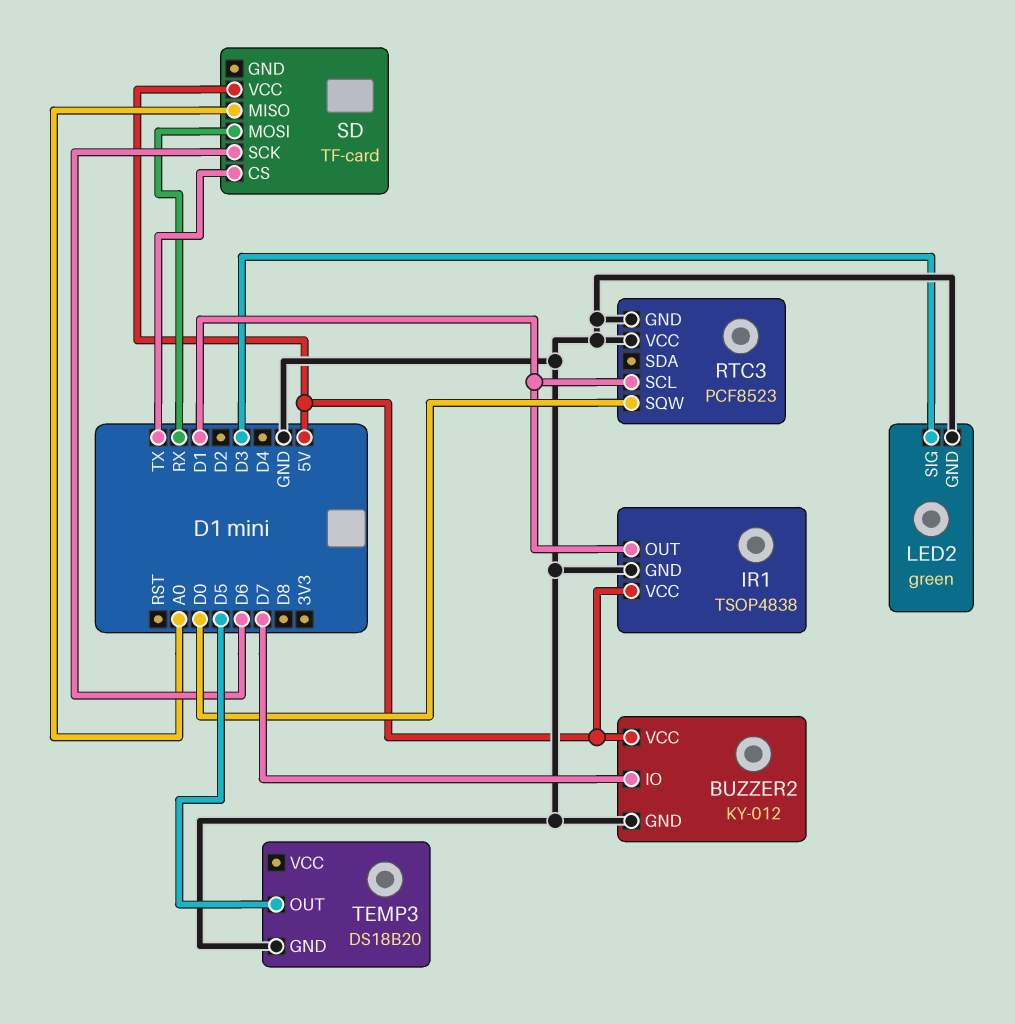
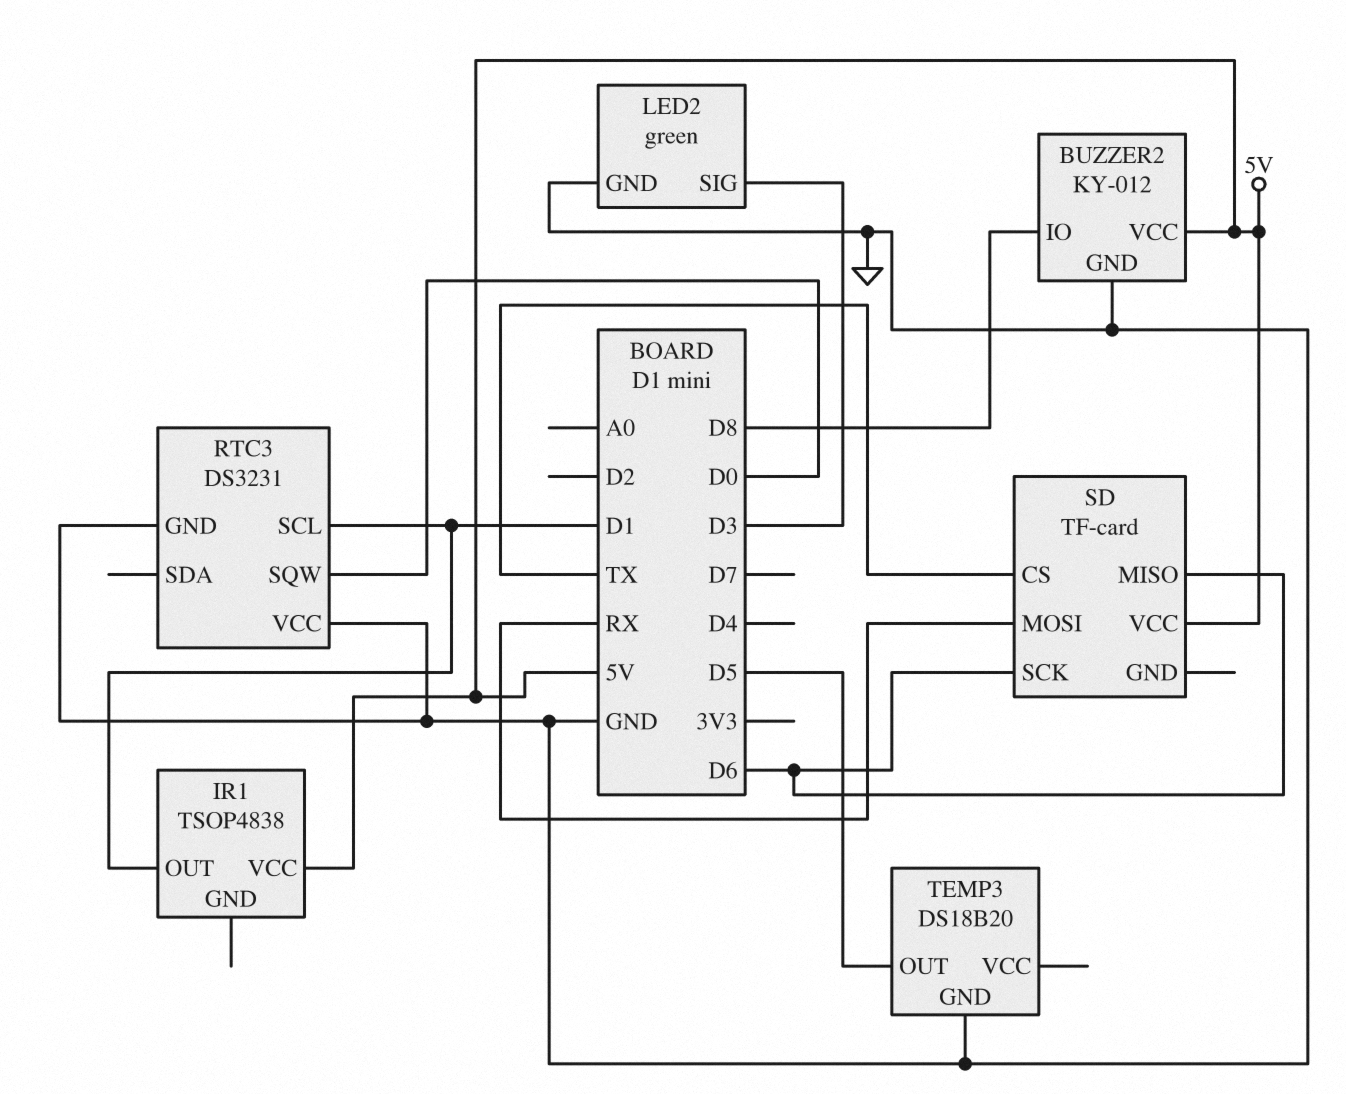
BUZZER2 pin IO: D7 -> D8
IR1 pin GND: GND -> none
RTC3: PCF8523 -> DS3231
SD pin MISO: A0 -> D6

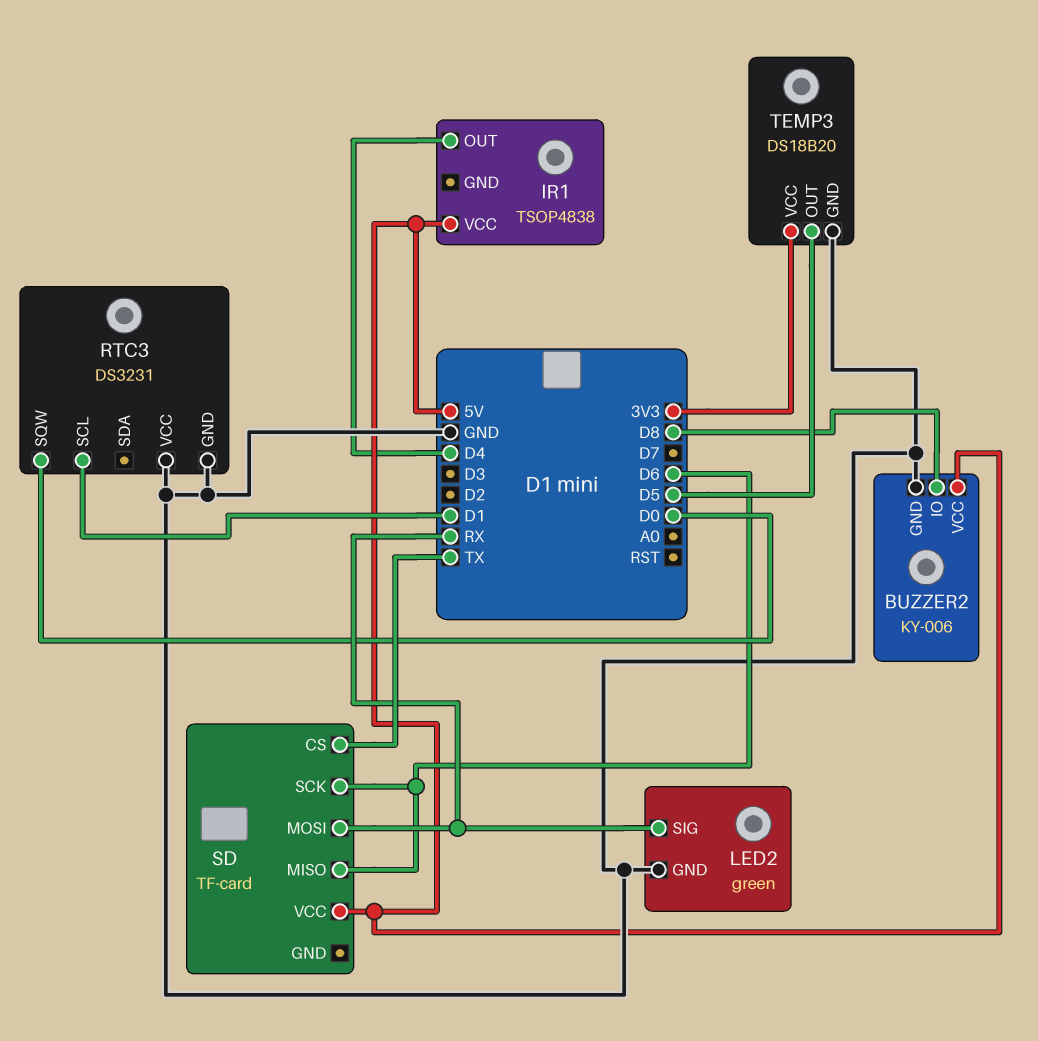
BUZZER2: KY-012 -> KY-006
IR1 pin OUT: D1 -> D4
LED2 pin SIG: D3 -> RX
TEMP3 pin VCC: none -> 3V3

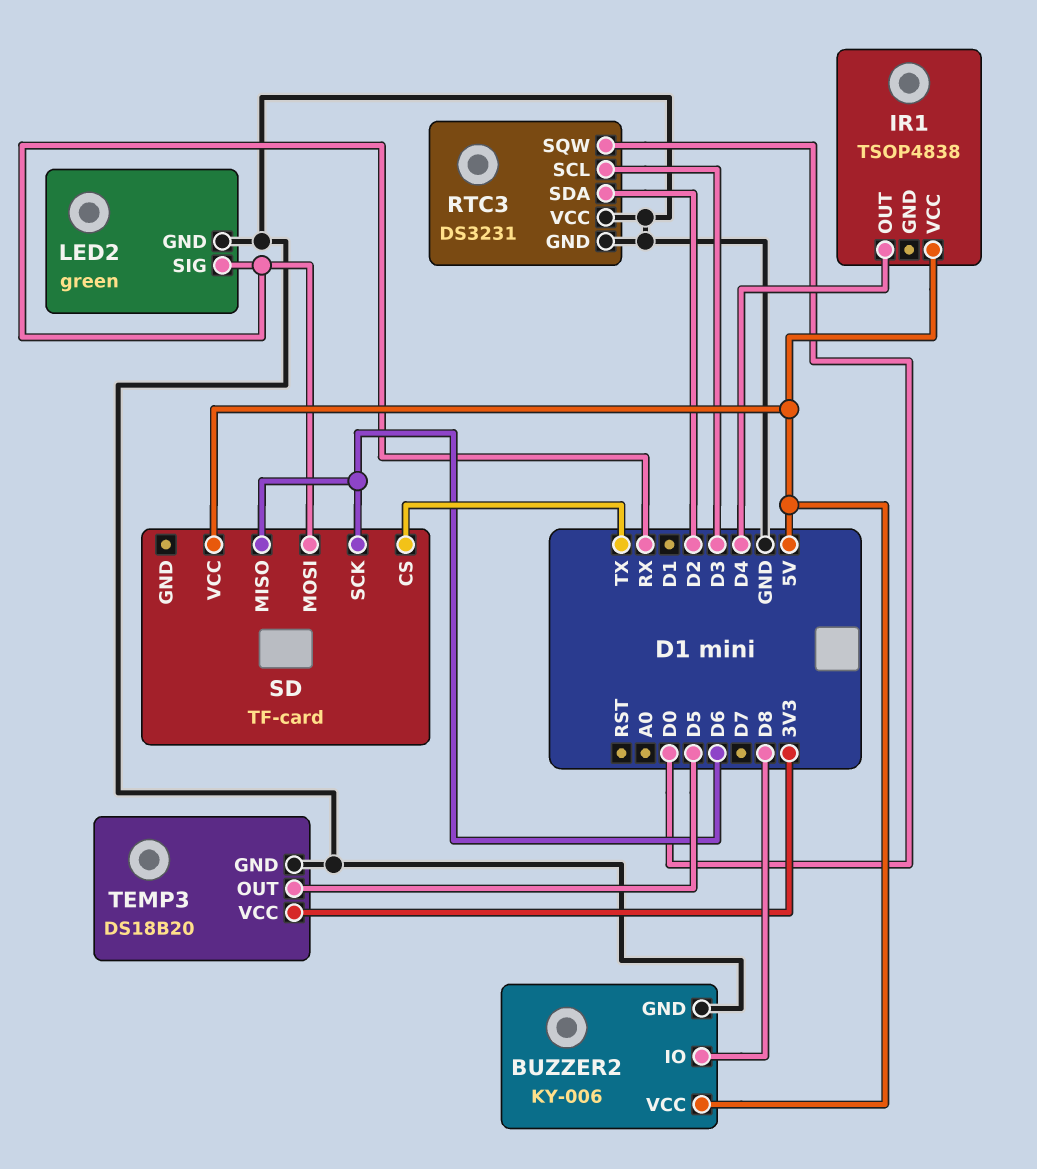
RTC3 pin SCL: D1 -> D3
RTC3 pin SDA: none -> D2

